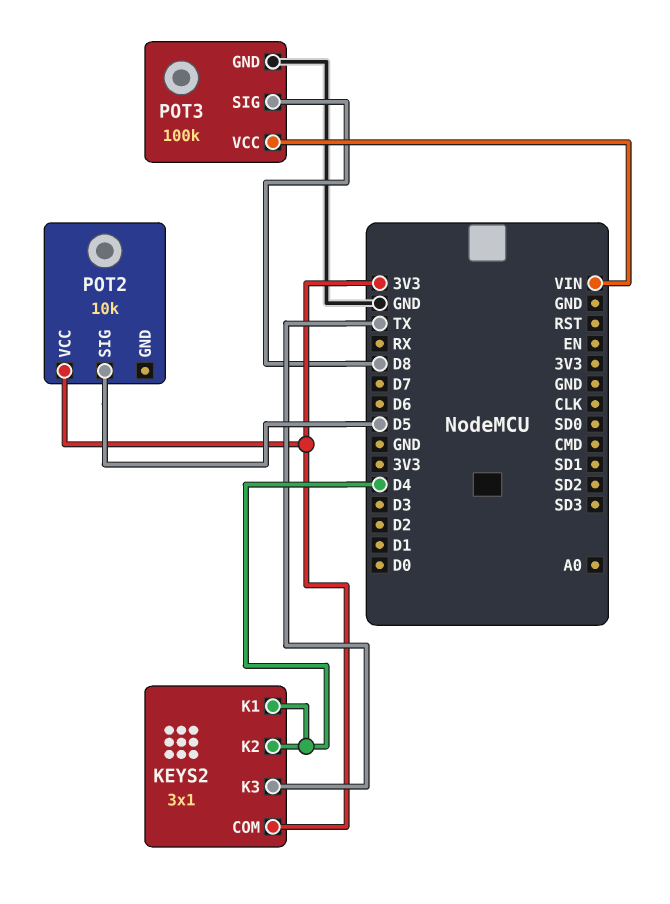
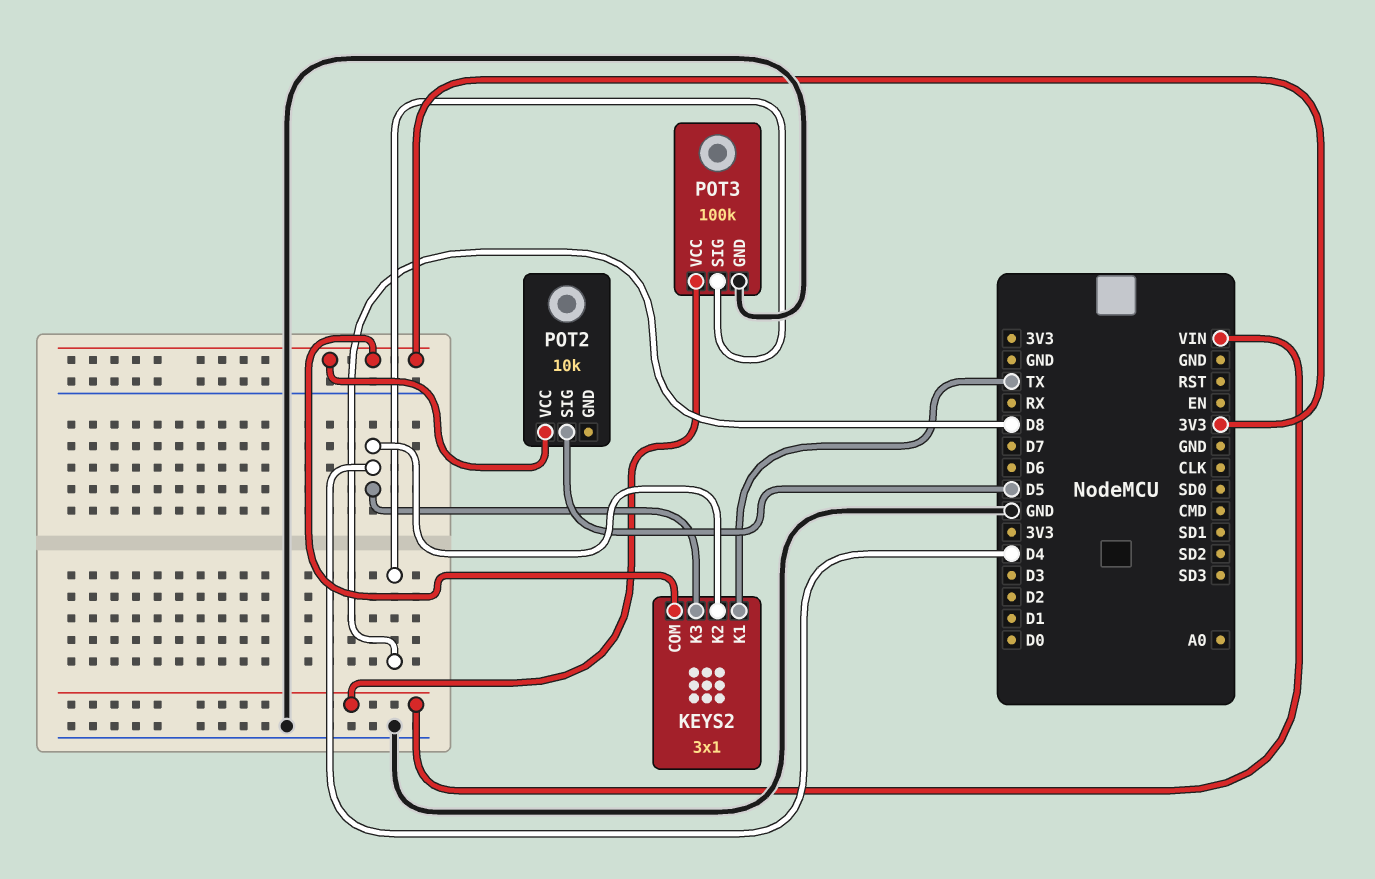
KEYS2 pin K1: D4 -> TX
KEYS2 pin K3: TX -> D4

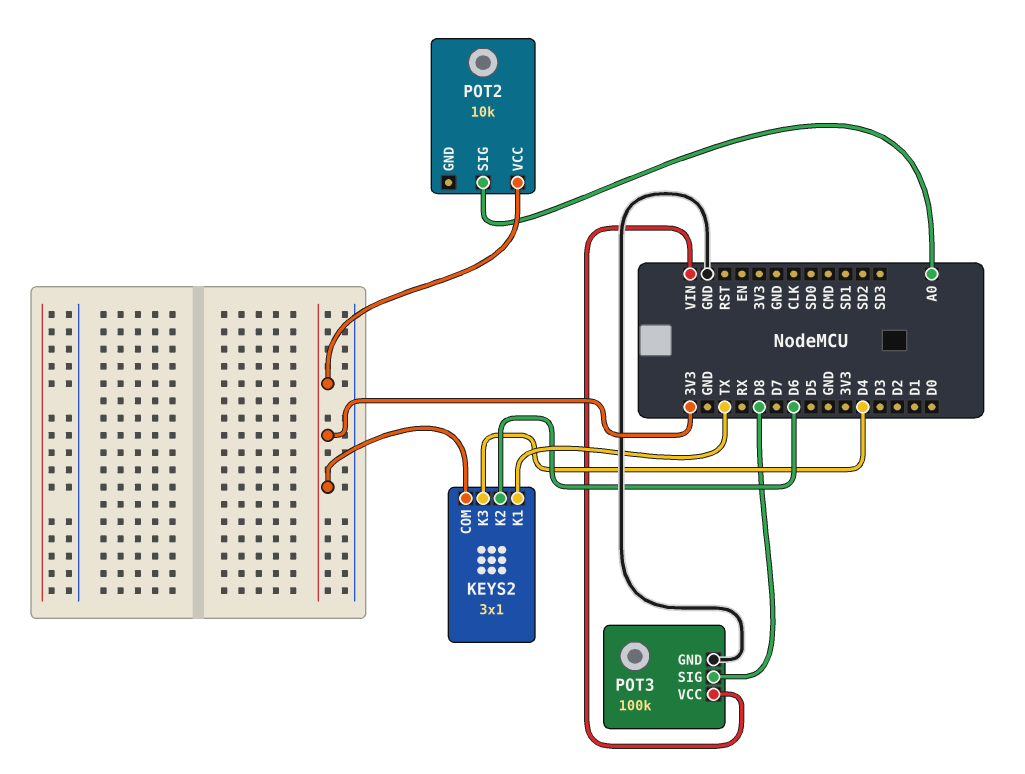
KEYS2 pin K2: D4 -> D6
POT2 pin SIG: D5 -> A0

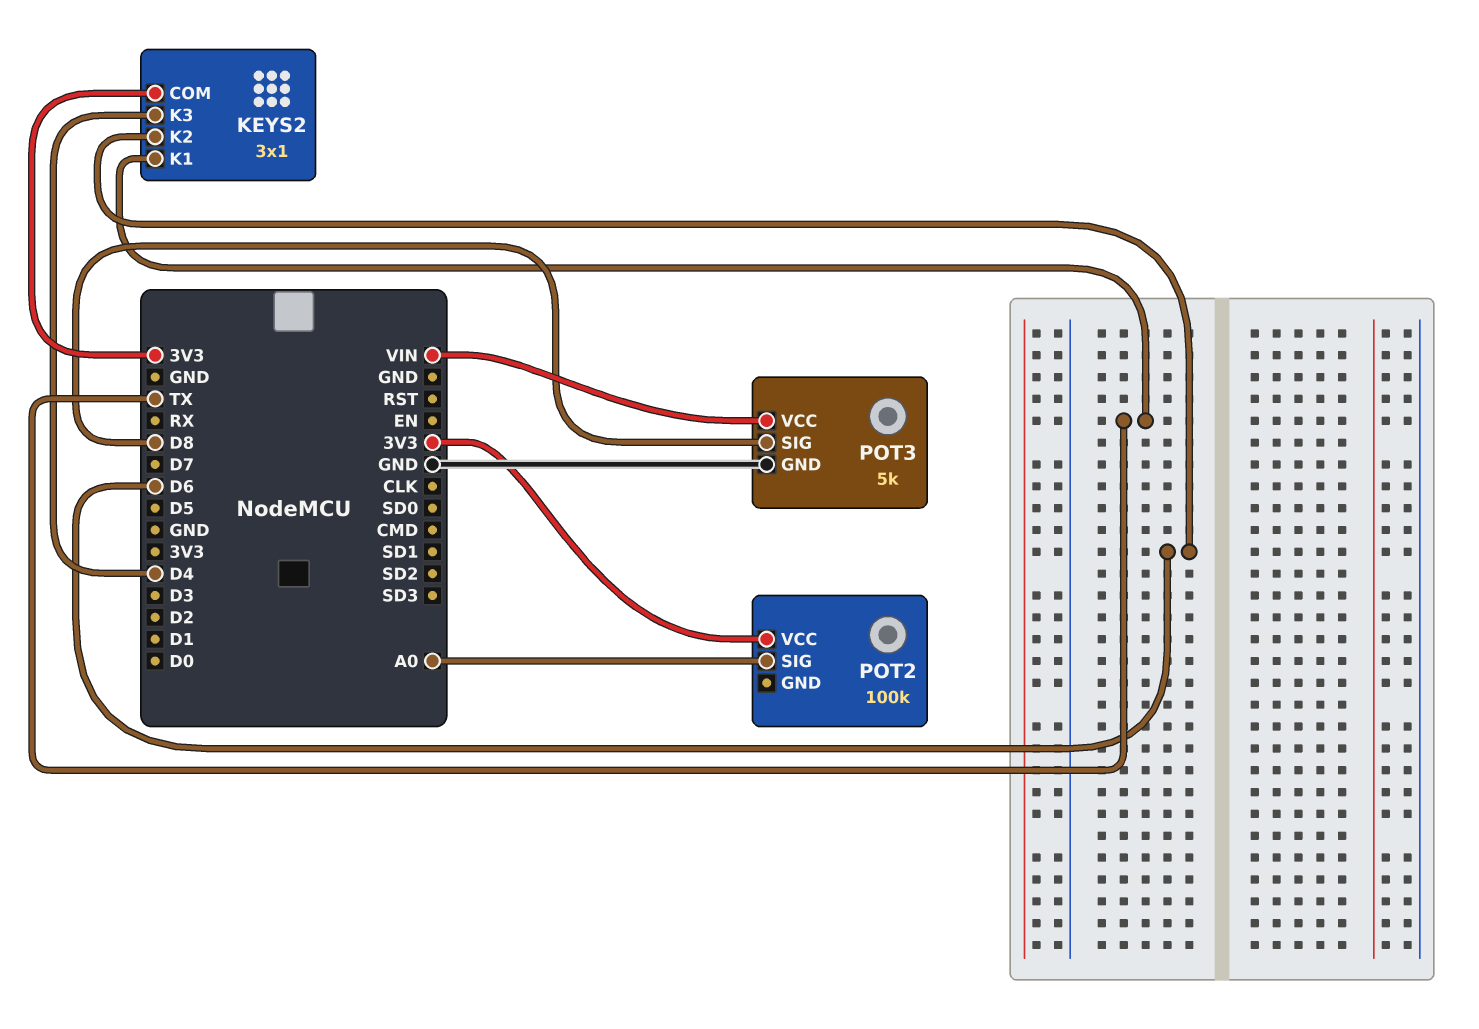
POT2: 10k -> 100k
POT3: 100k -> 5k

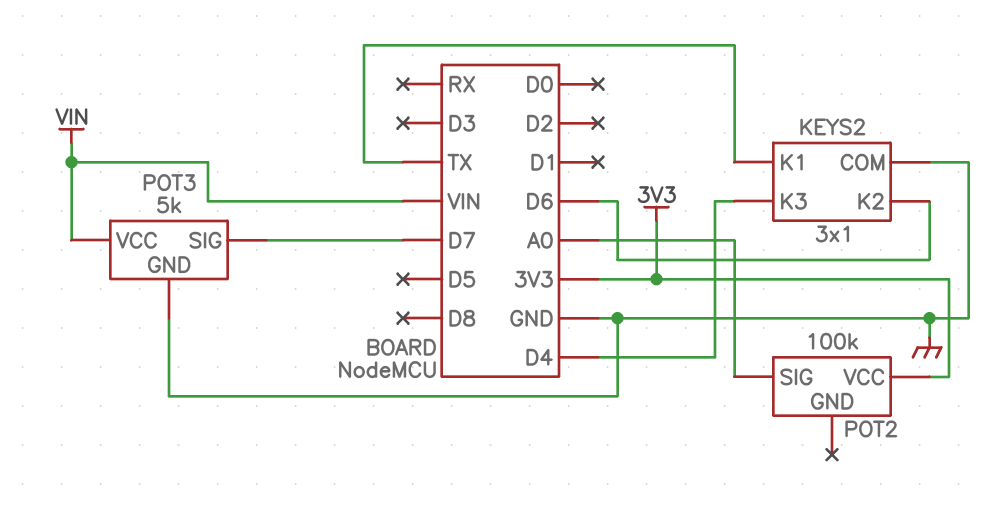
KEYS2 pin COM: 3V3 -> GND
POT3 pin SIG: D8 -> D7

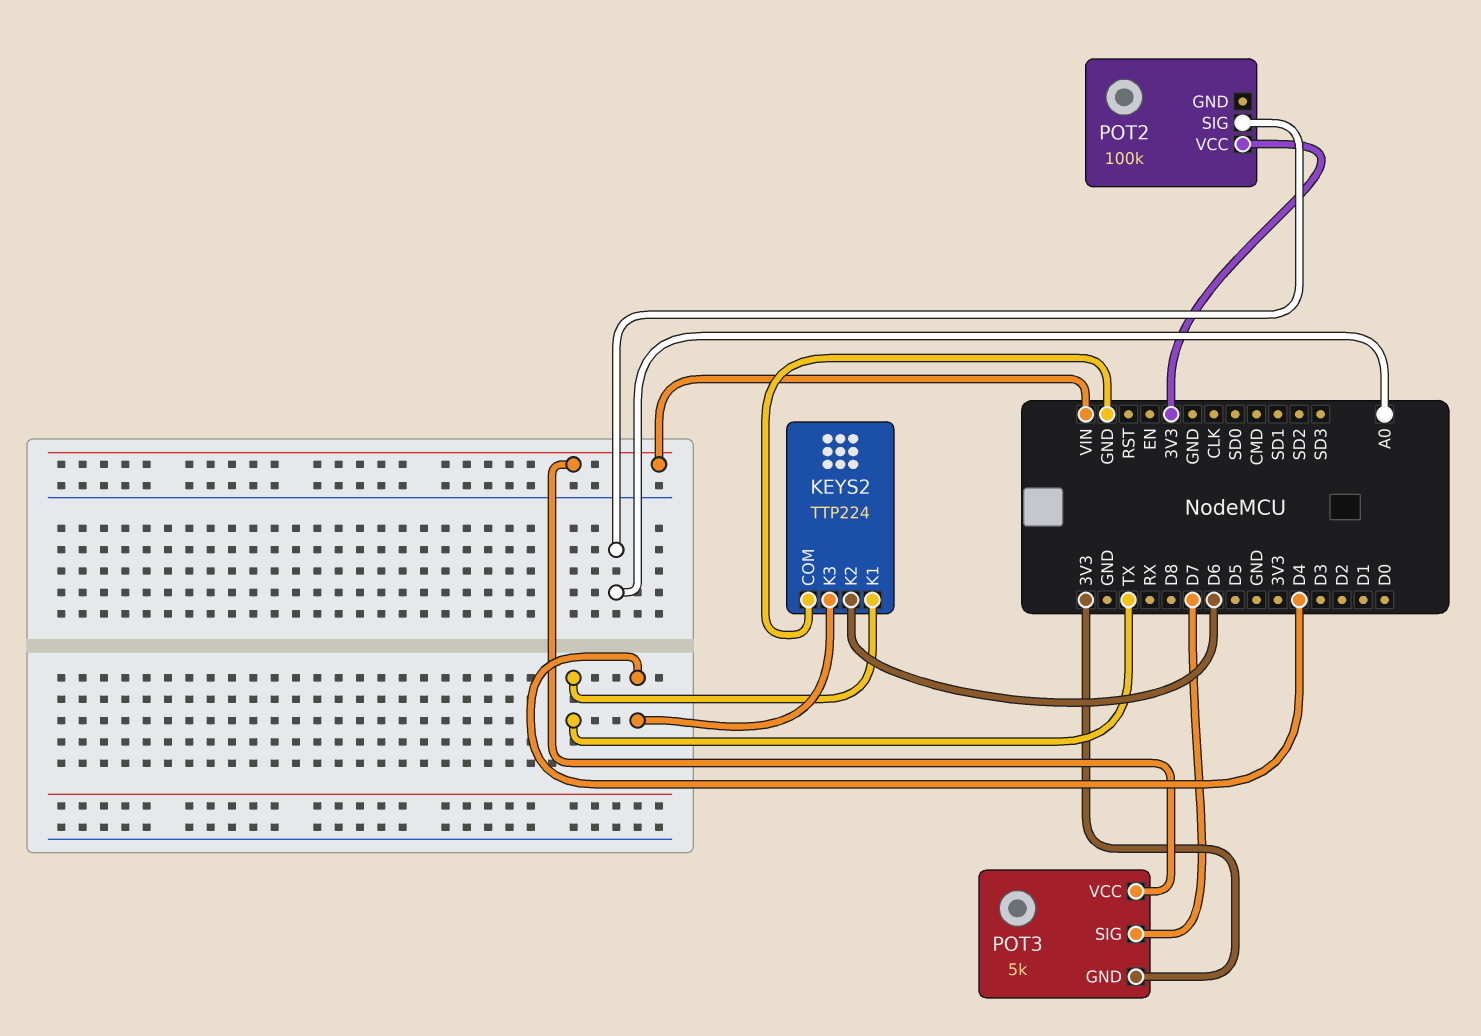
KEYS2: 3x1 -> TTP224
POT3 pin GND: GND -> 3V3

